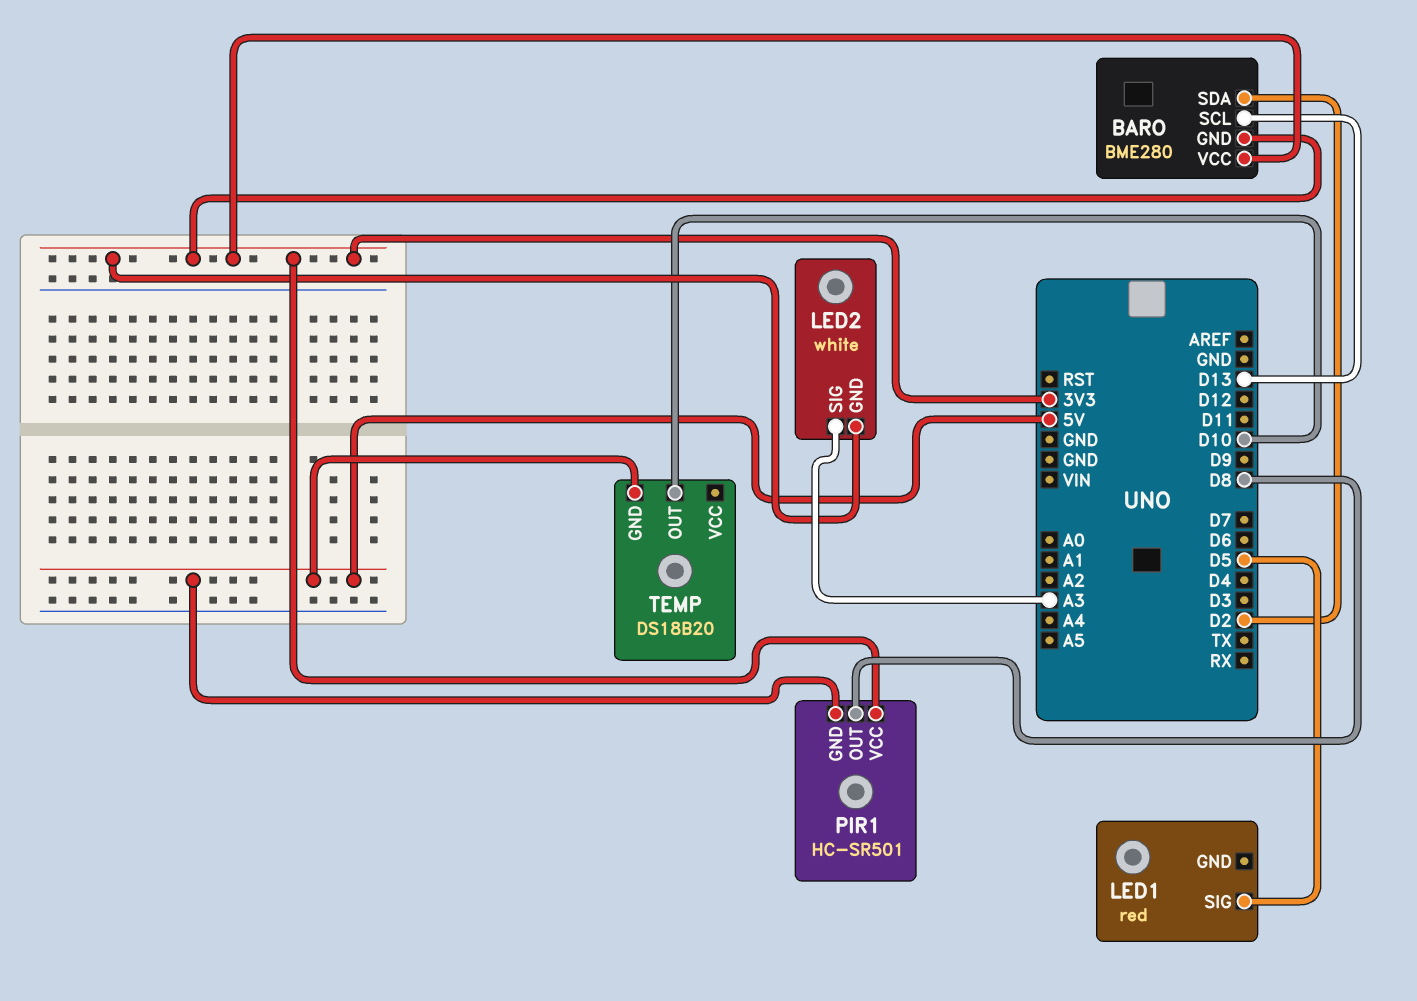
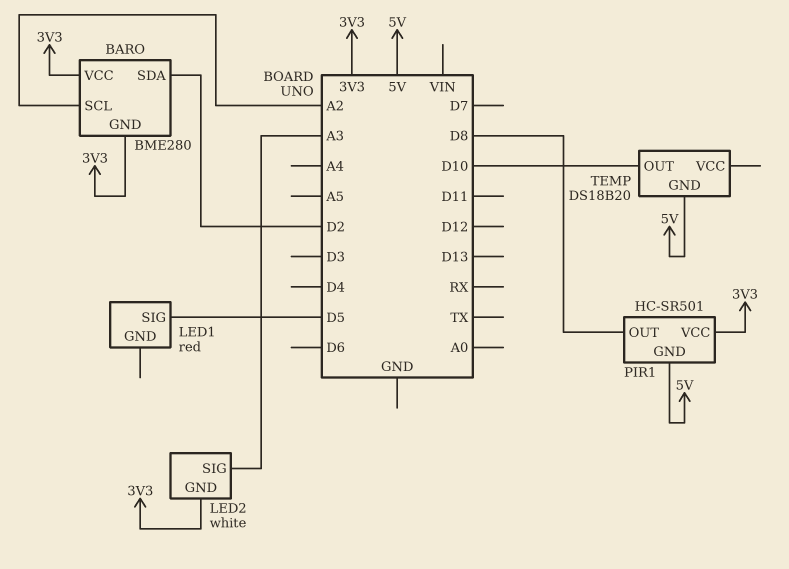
BARO pin SCL: D13 -> A2

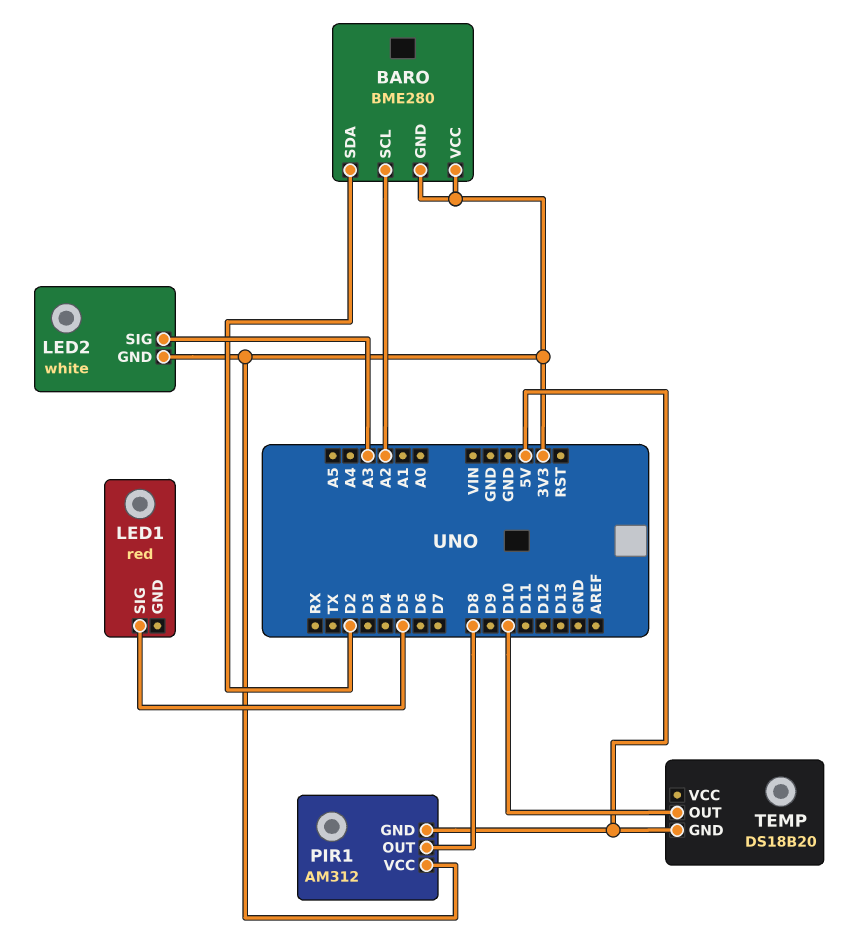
PIR1: HC-SR501 -> AM312

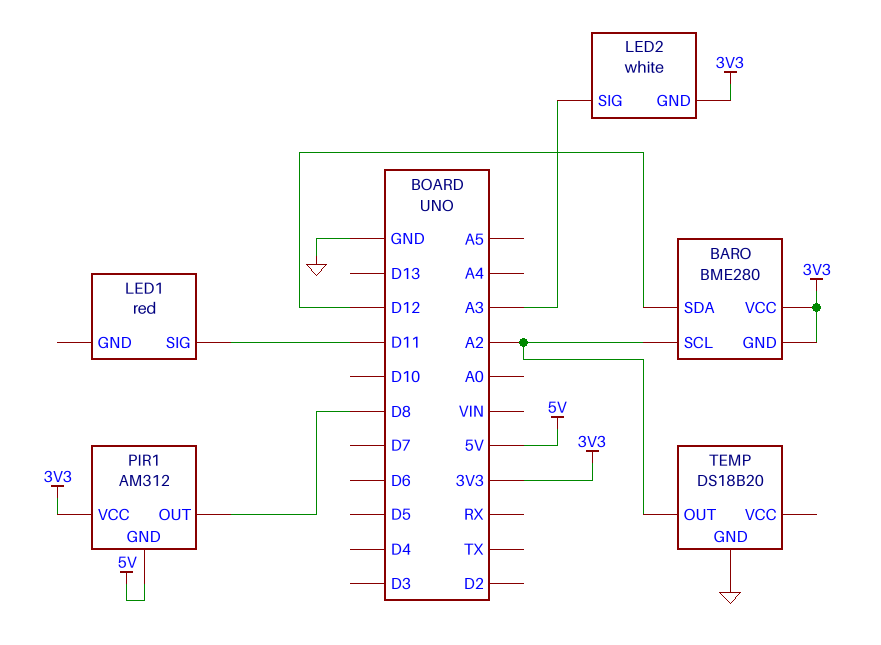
BARO pin SDA: D2 -> D12
LED1 pin SIG: D5 -> D11
TEMP pin GND: 5V -> GND
TEMP pin OUT: D10 -> A2

